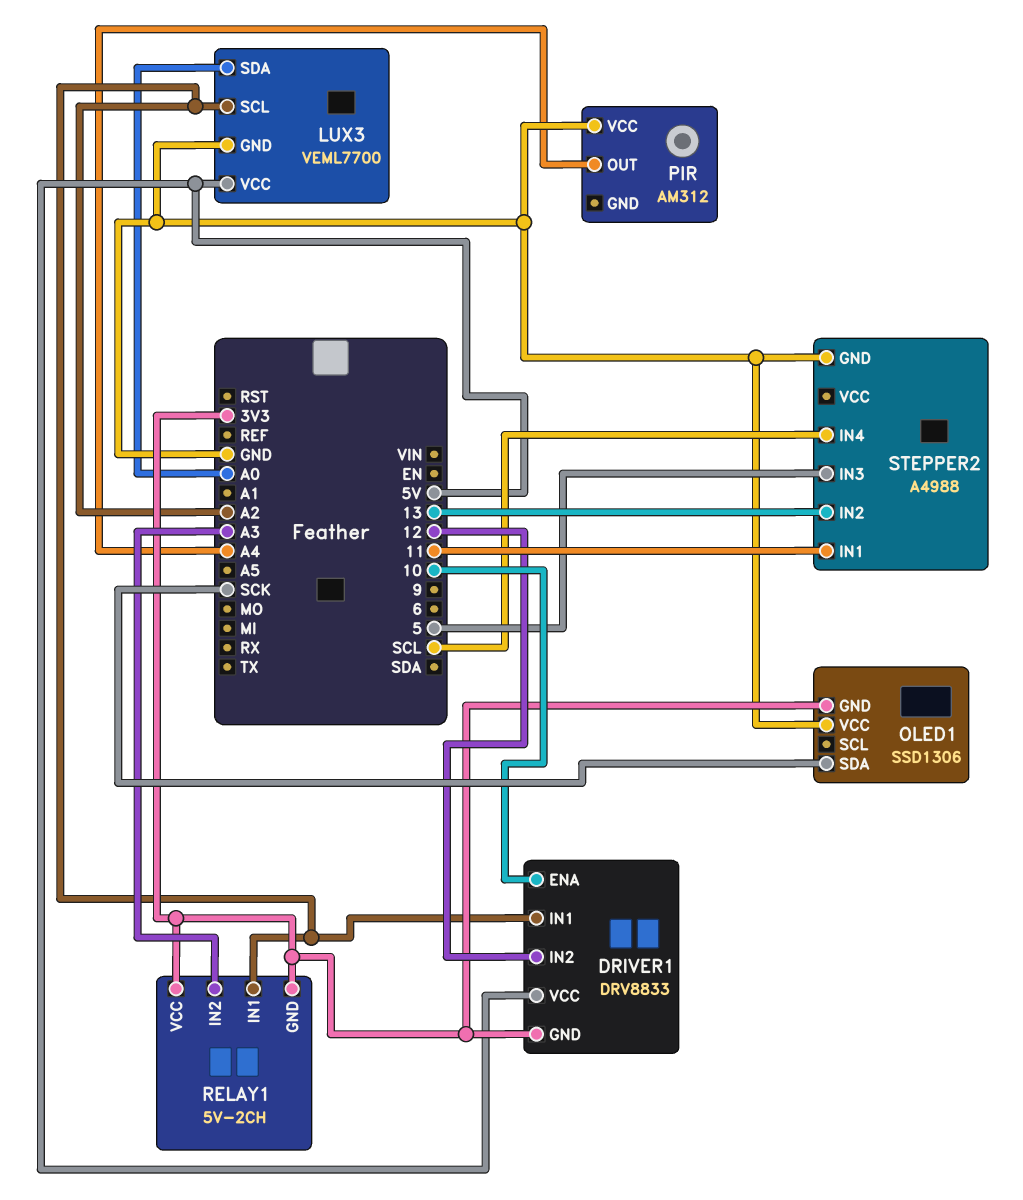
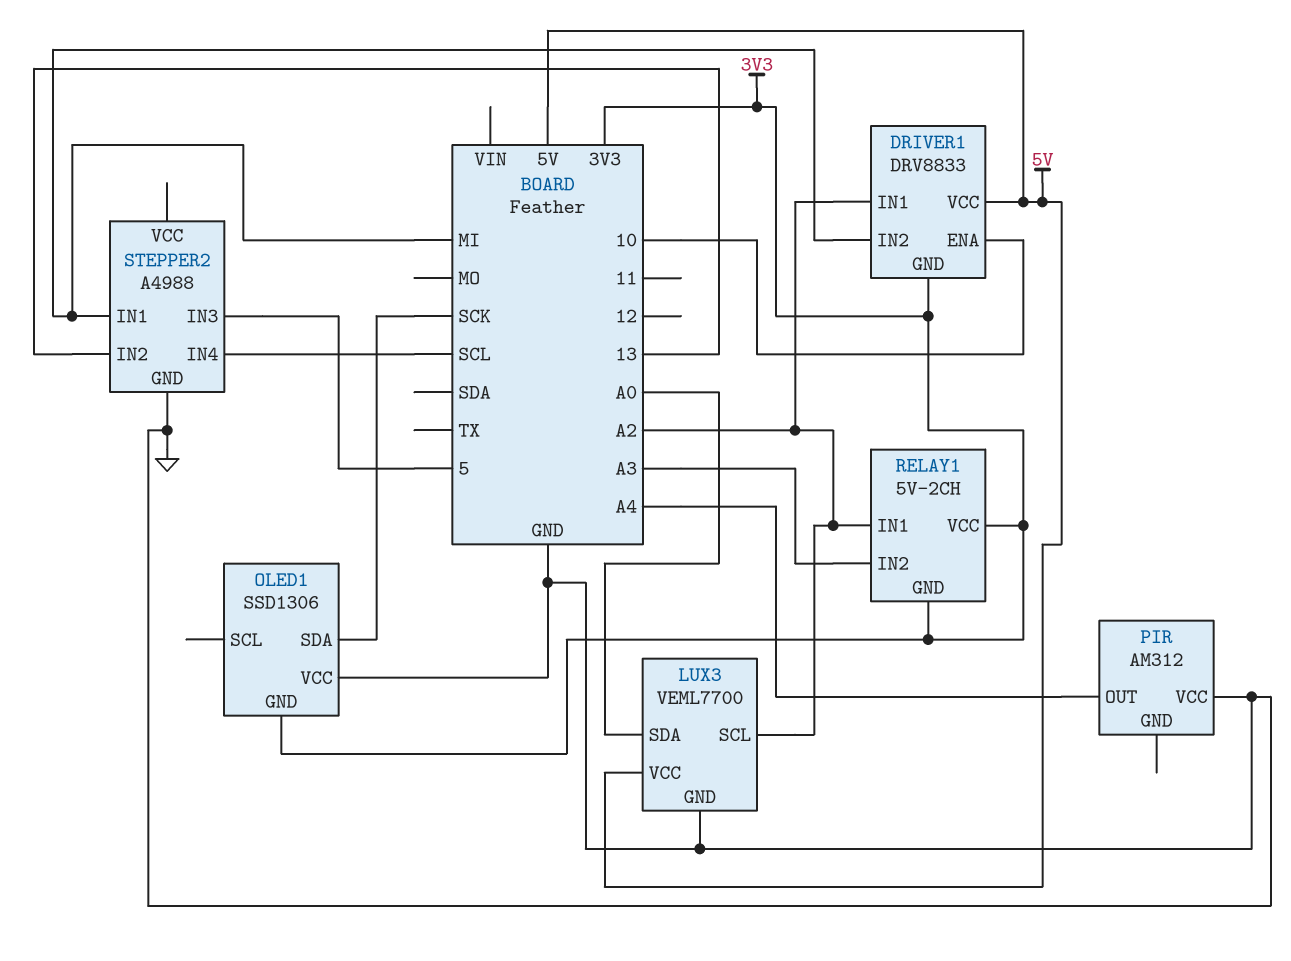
DRIVER1 pin IN2: 12 -> MI
STEPPER2 pin IN1: 11 -> MI

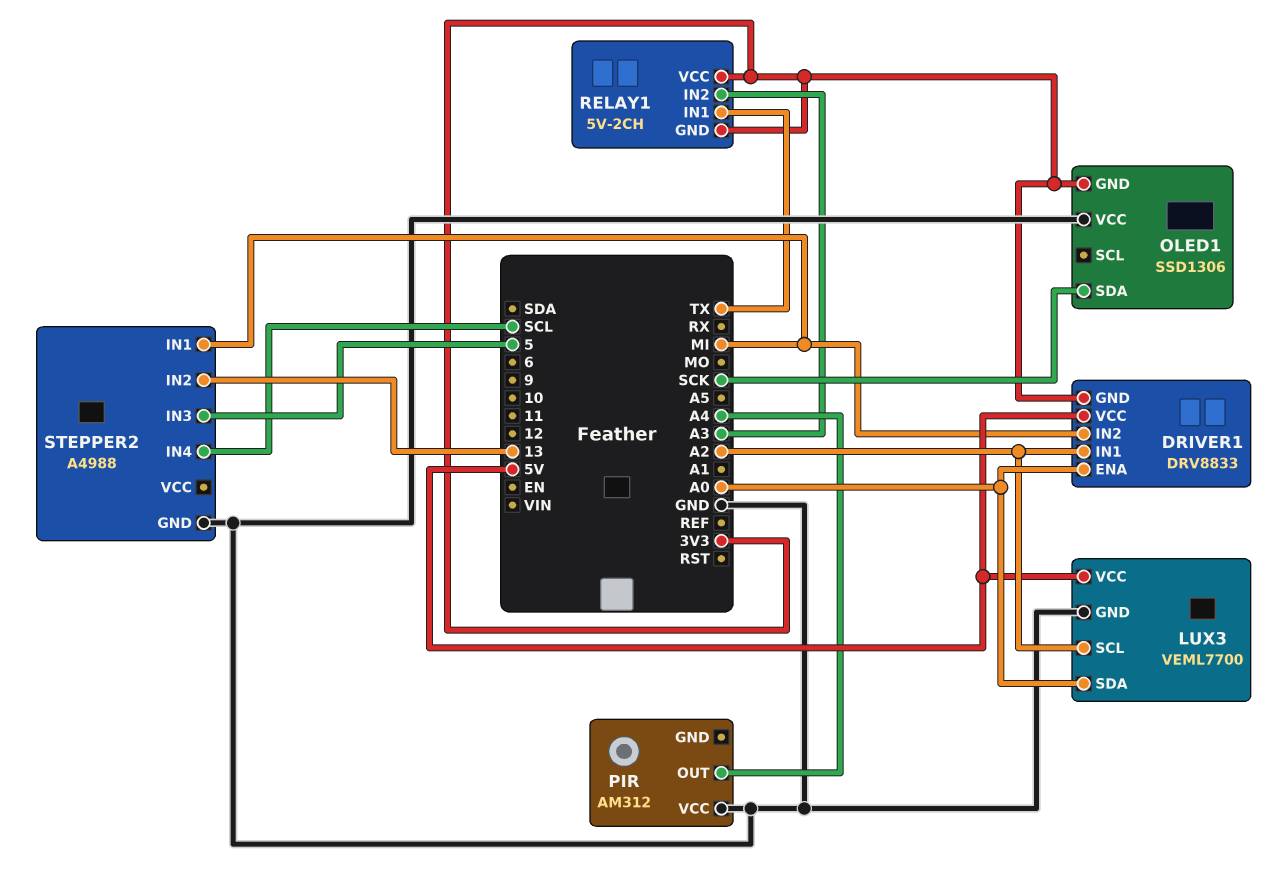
DRIVER1 pin ENA: 10 -> A0
RELAY1 pin IN1: A2 -> TX

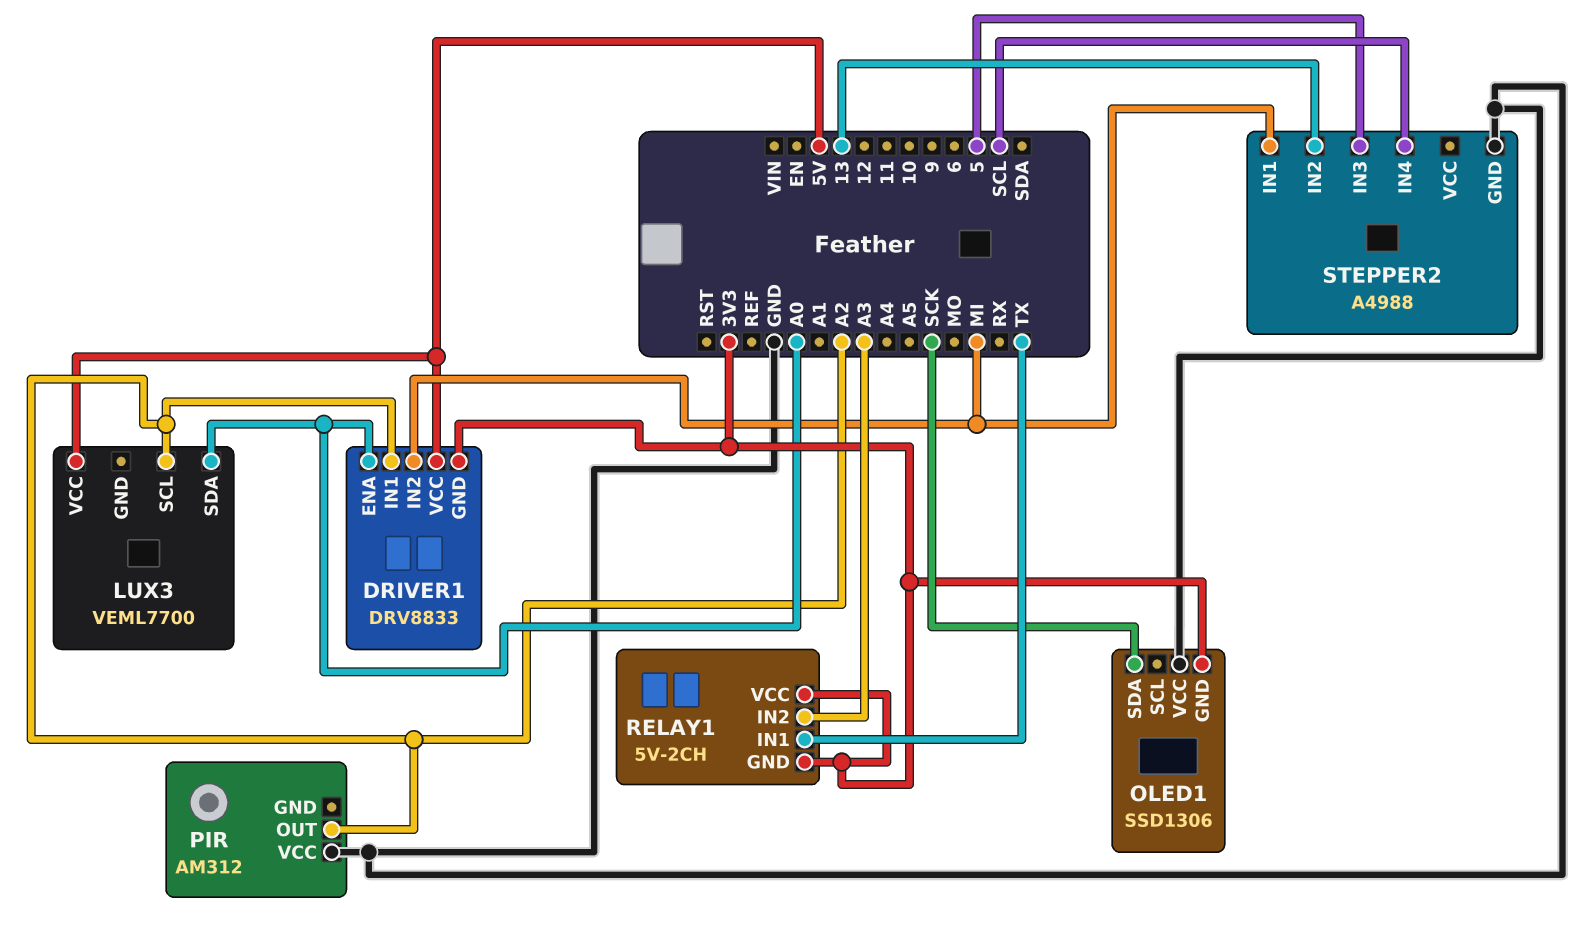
LUX3 pin GND: GND -> none
PIR pin OUT: A4 -> A2

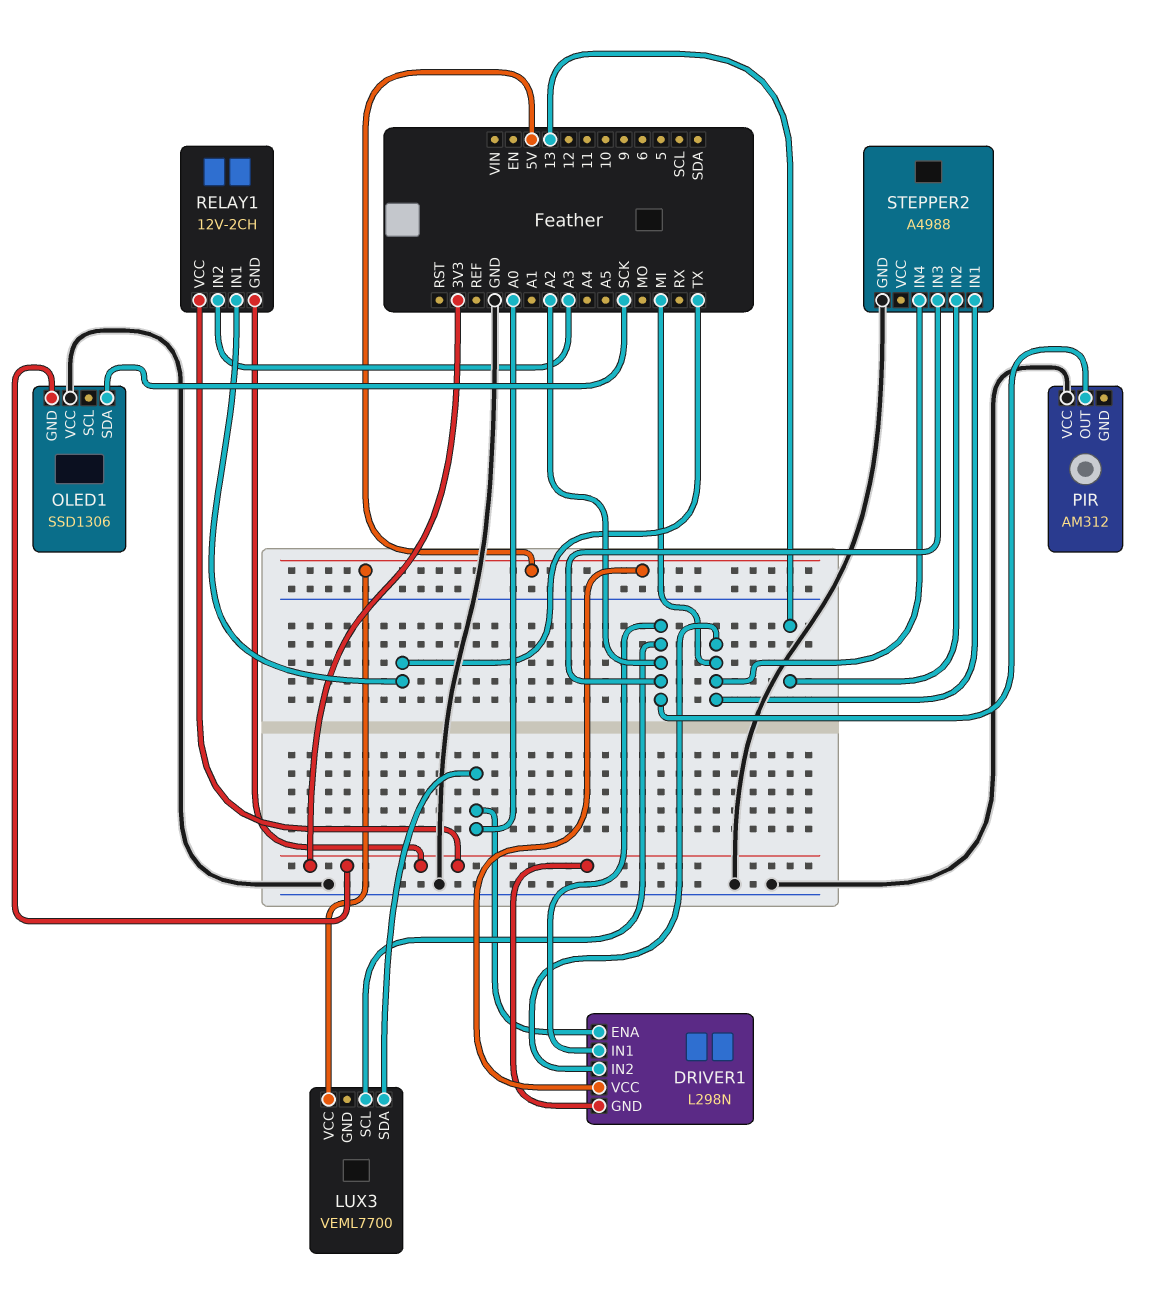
DRIVER1: DRV8833 -> L298N
RELAY1: 5V-2CH -> 12V-2CH
STEPPER2 pin IN3: 5 -> A2
STEPPER2 pin IN4: SCL -> MI

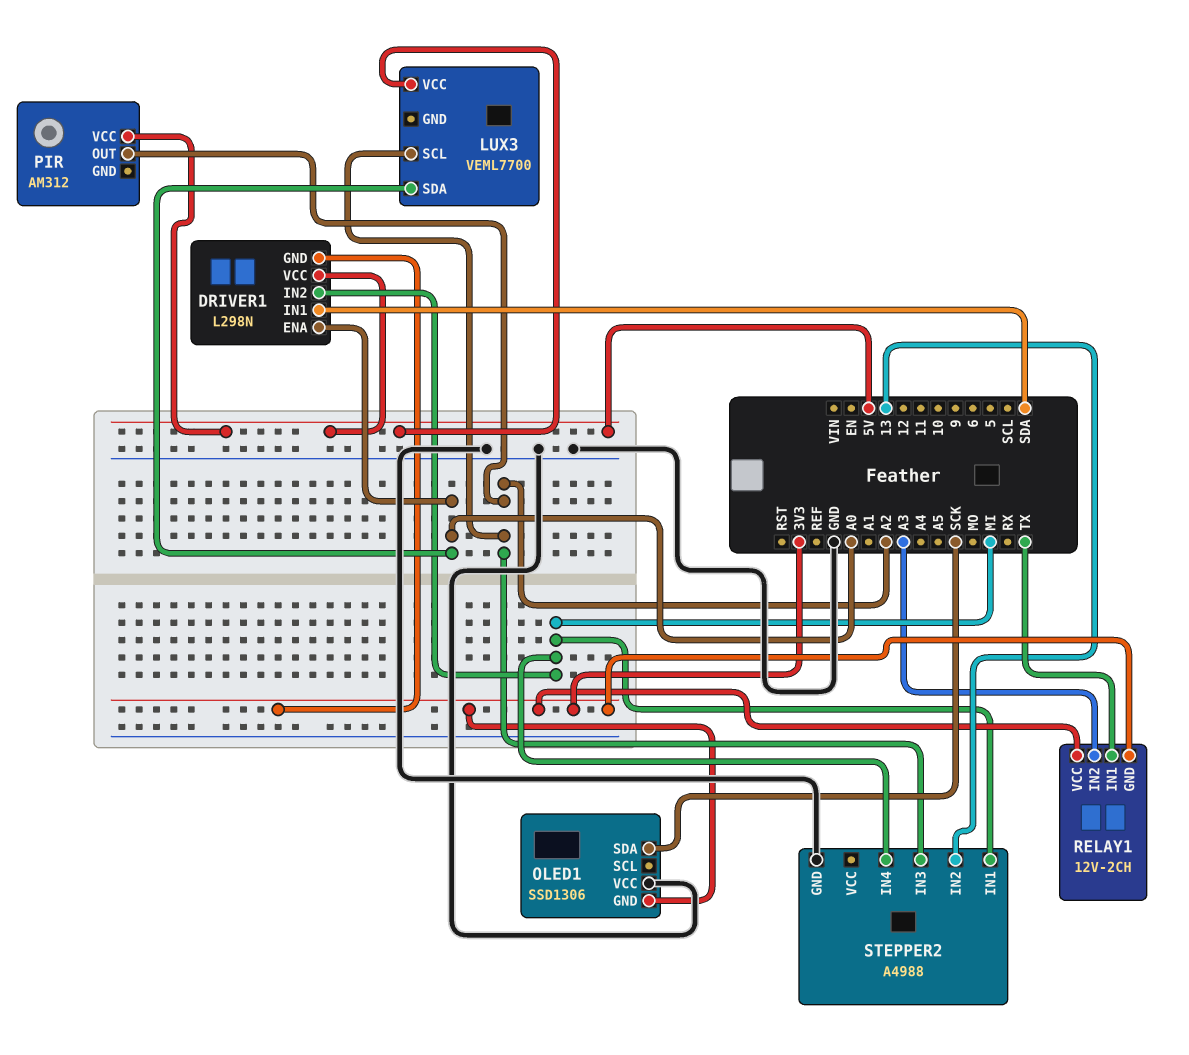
DRIVER1 pin IN1: A2 -> SDA
PIR pin VCC: GND -> 5V

